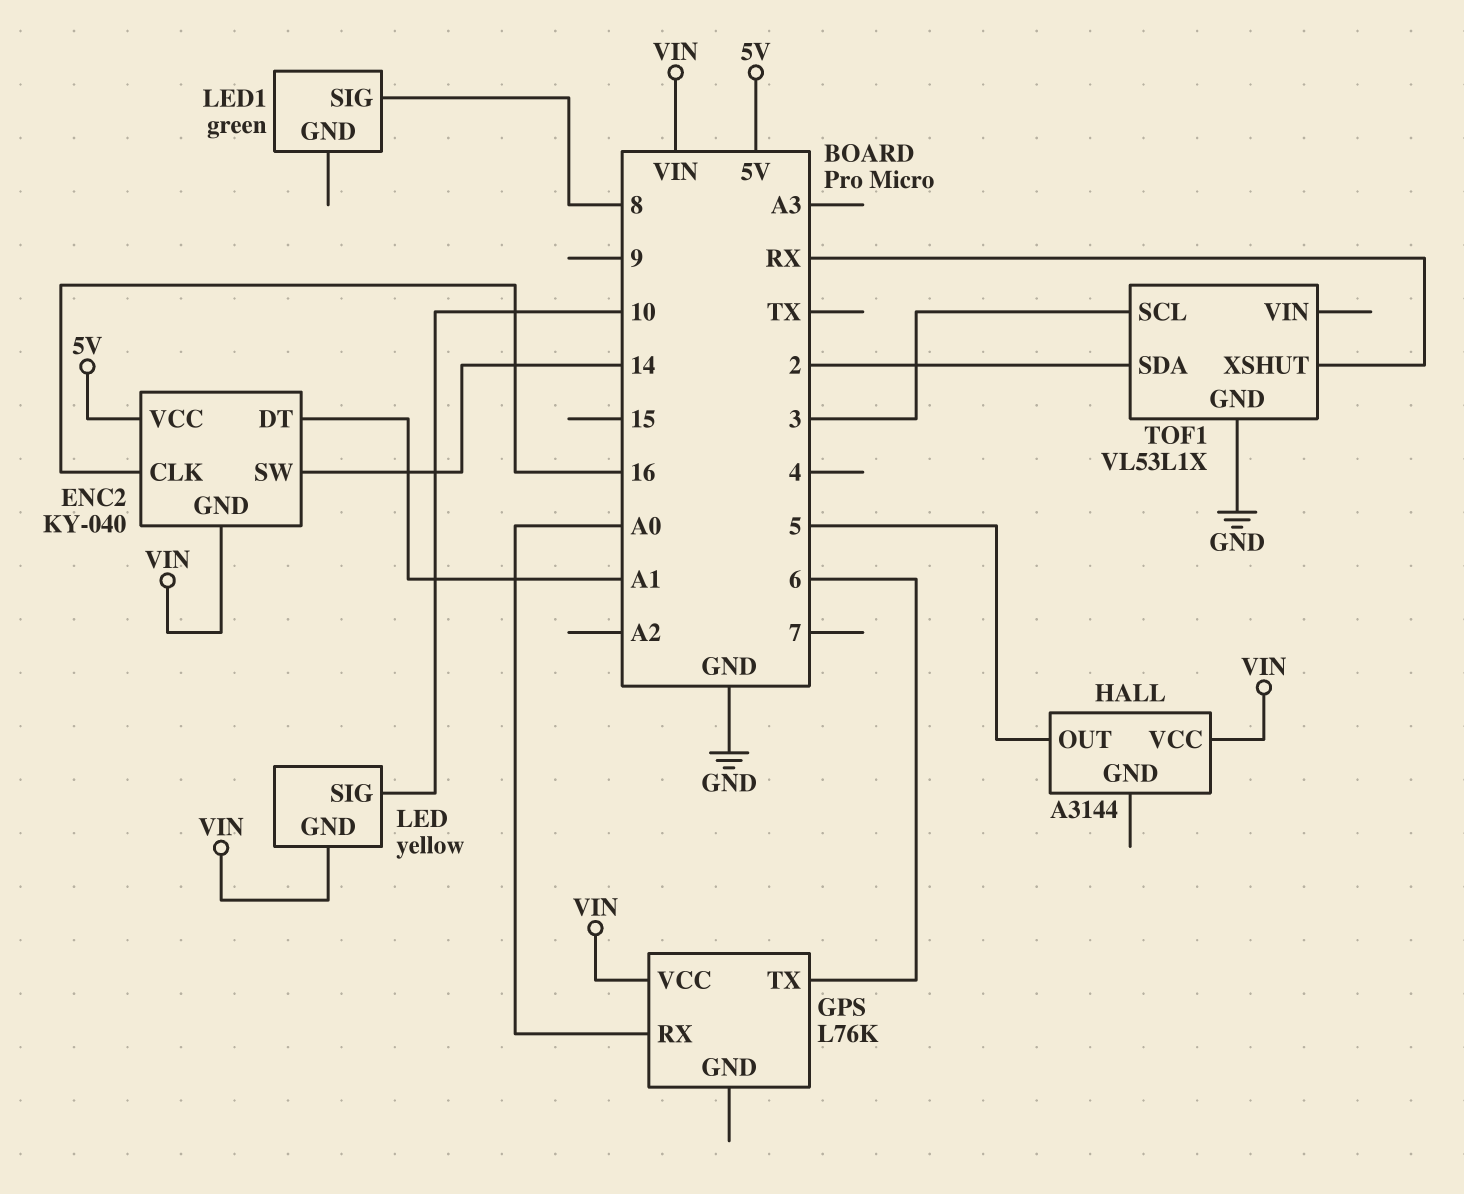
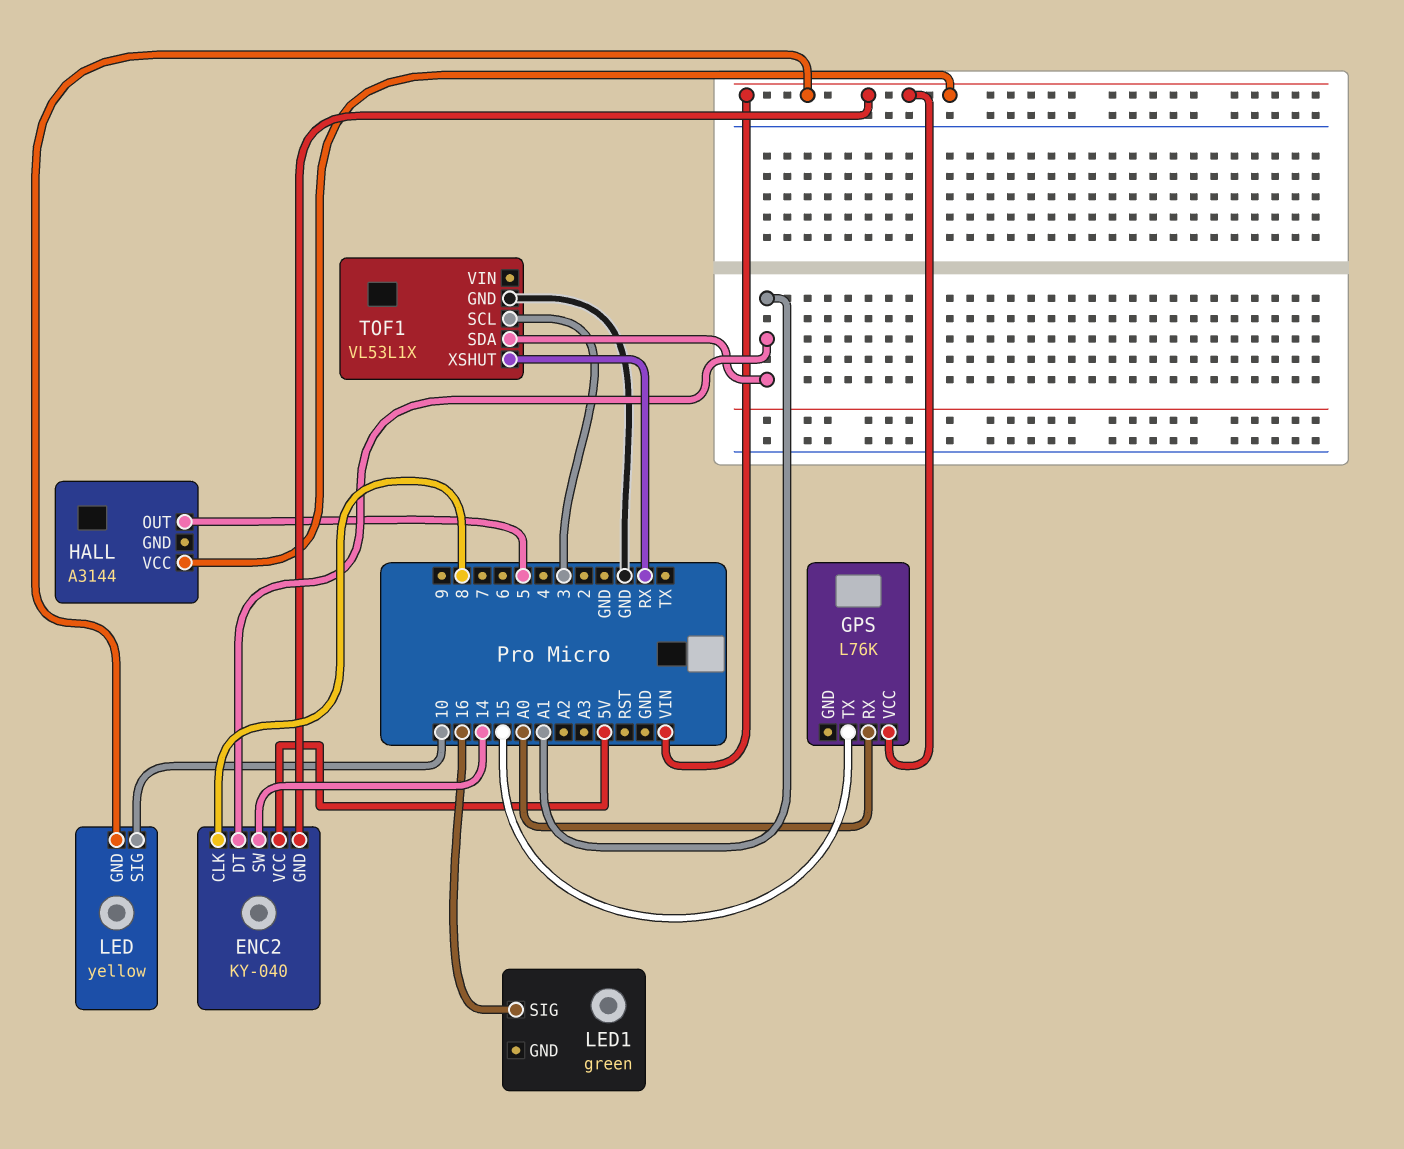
ENC2 pin CLK: 16 -> 8
GPS pin TX: 6 -> 15
LED1 pin SIG: 8 -> 16
TOF1 pin SDA: 2 -> A1

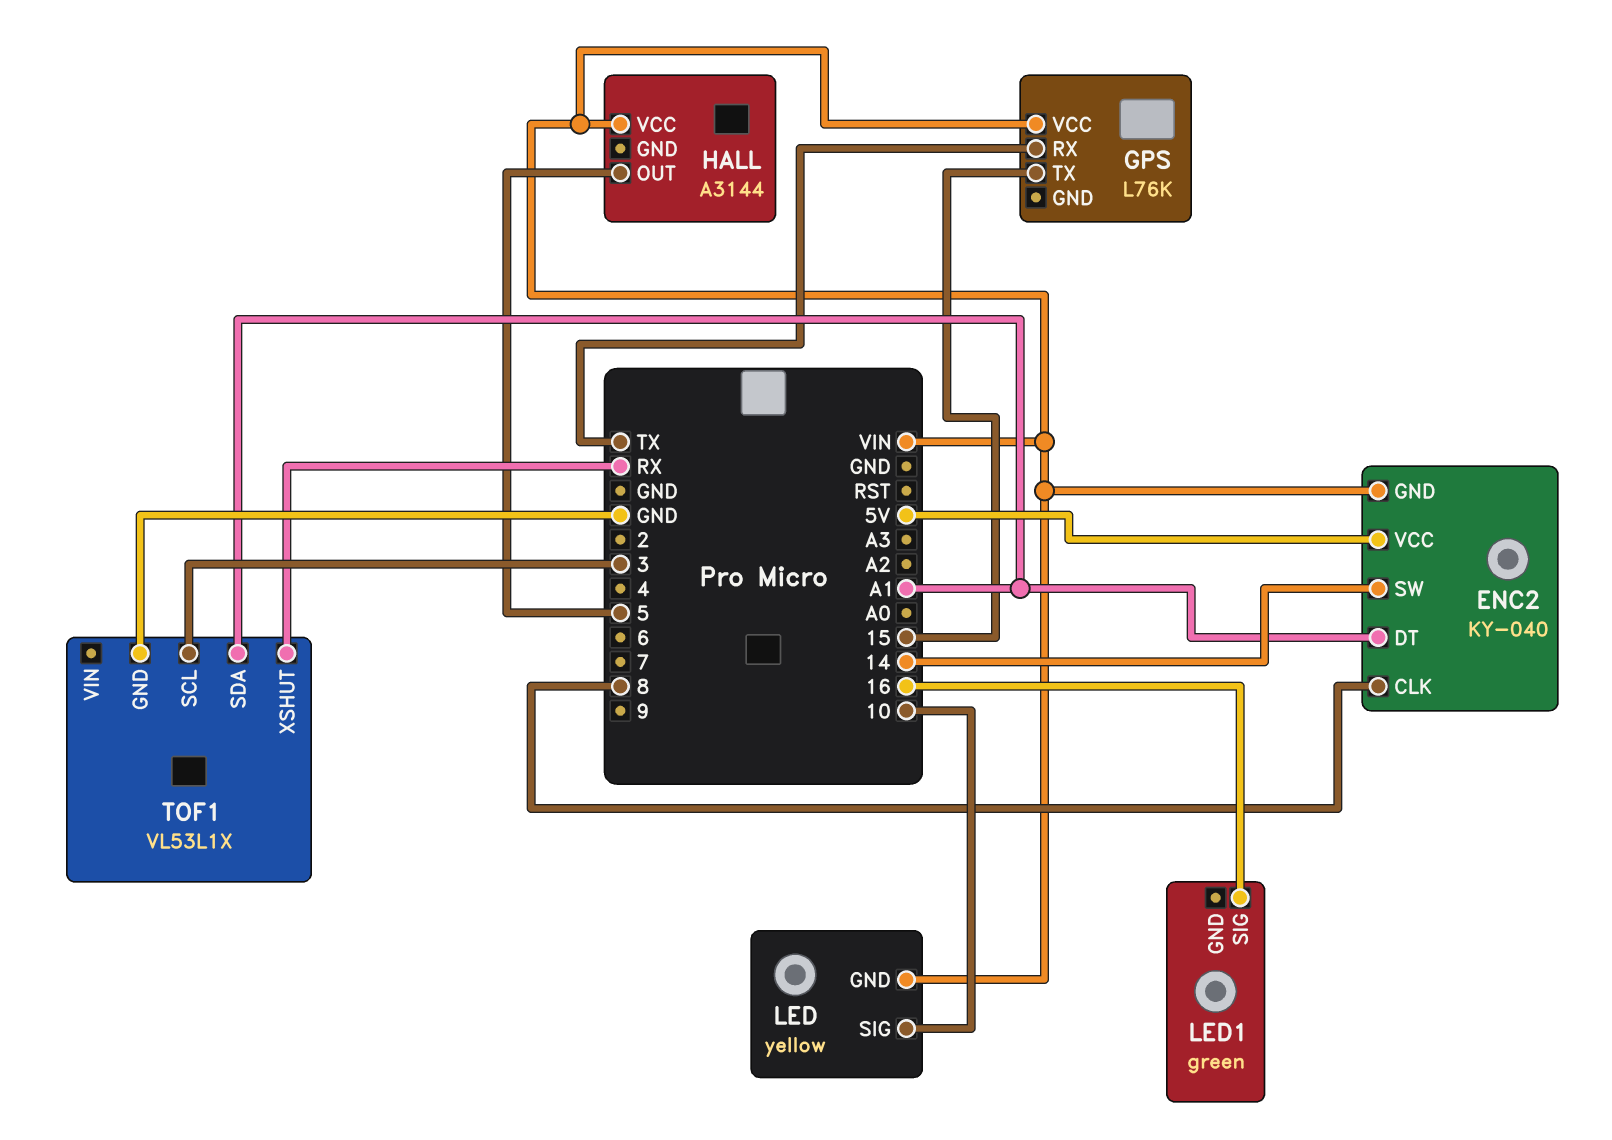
GPS pin RX: A0 -> TX

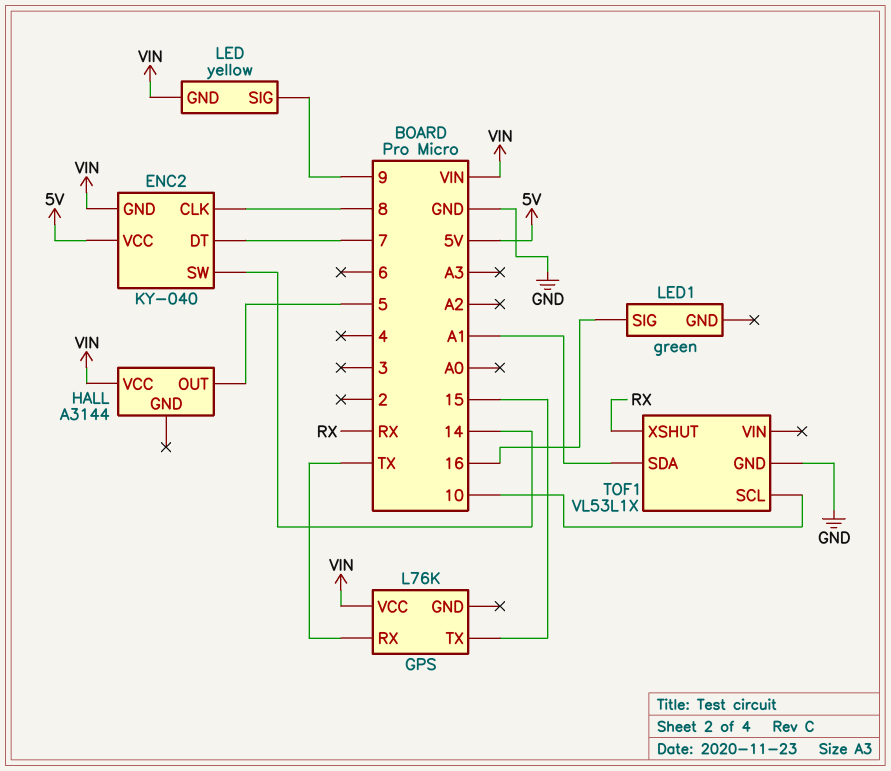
ENC2 pin DT: A1 -> 7
LED pin SIG: 10 -> 9
TOF1 pin SCL: 3 -> 10

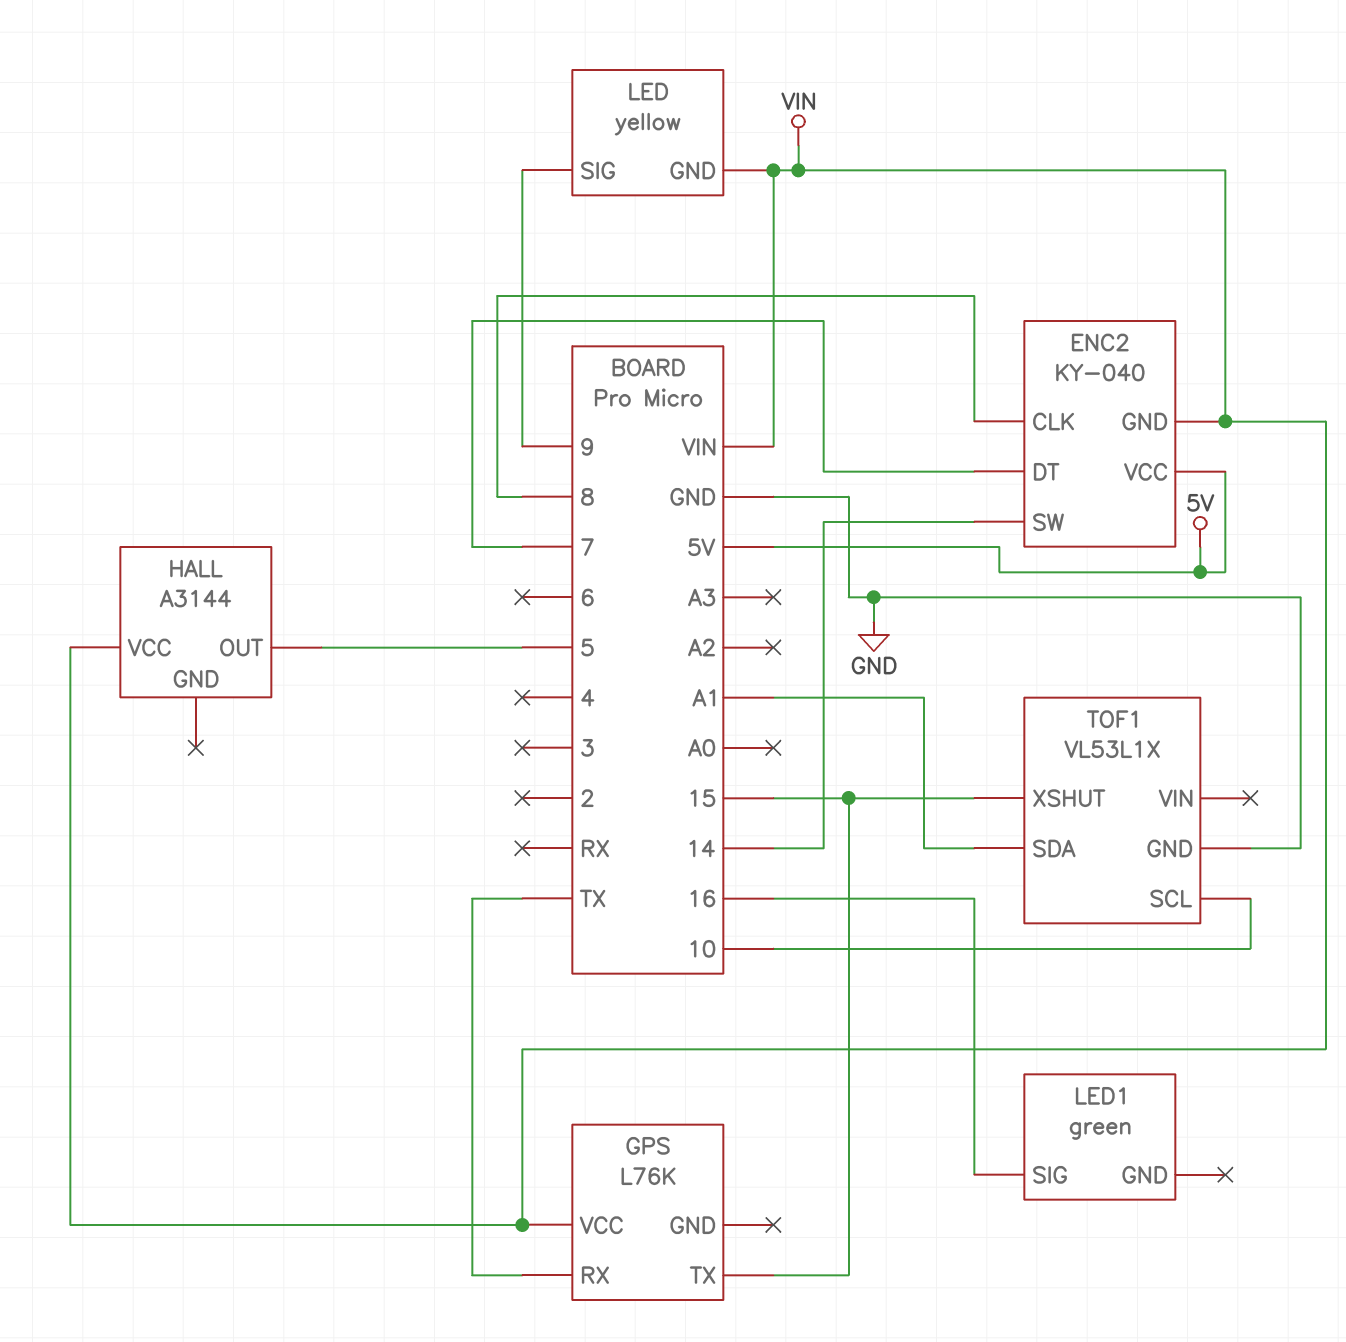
TOF1 pin XSHUT: RX -> 15

